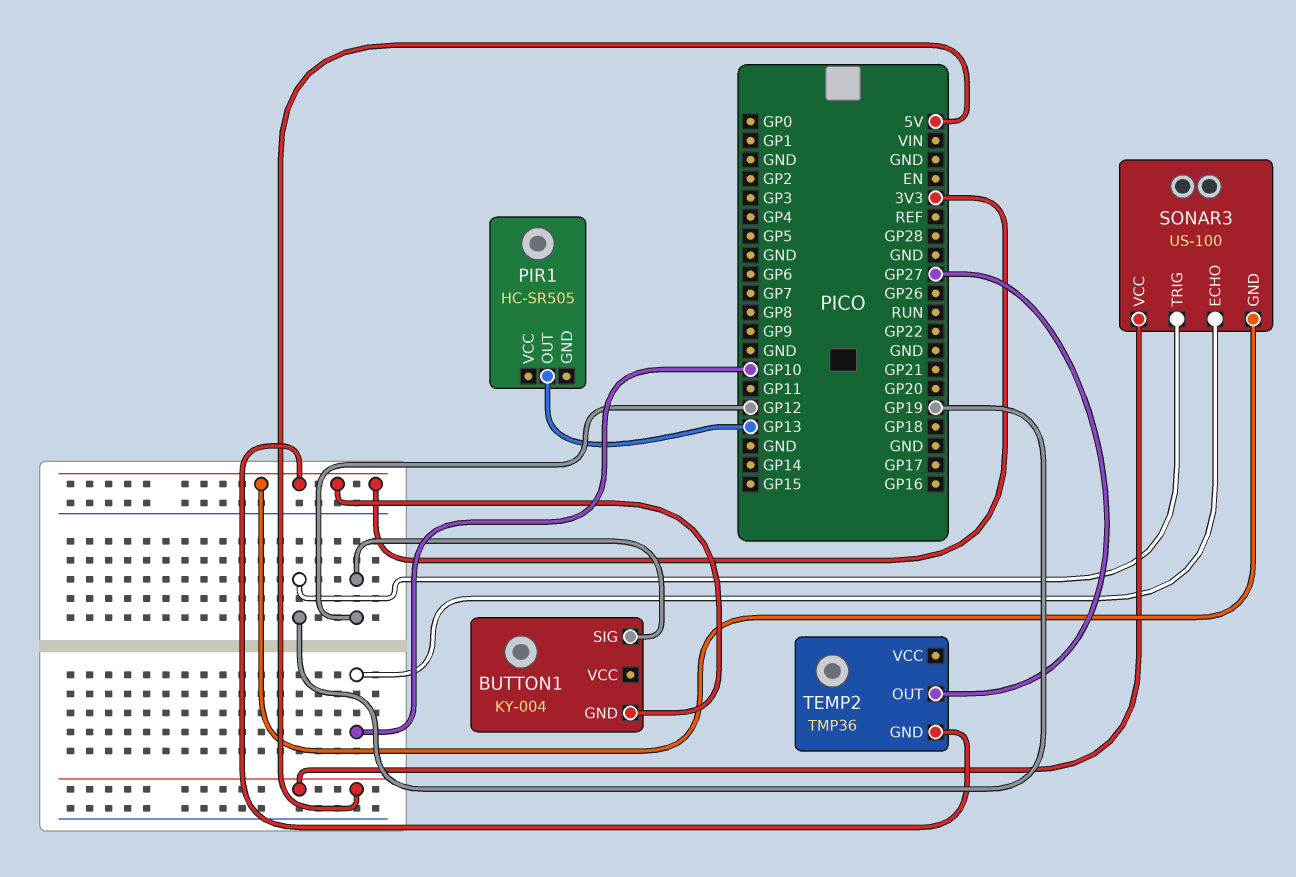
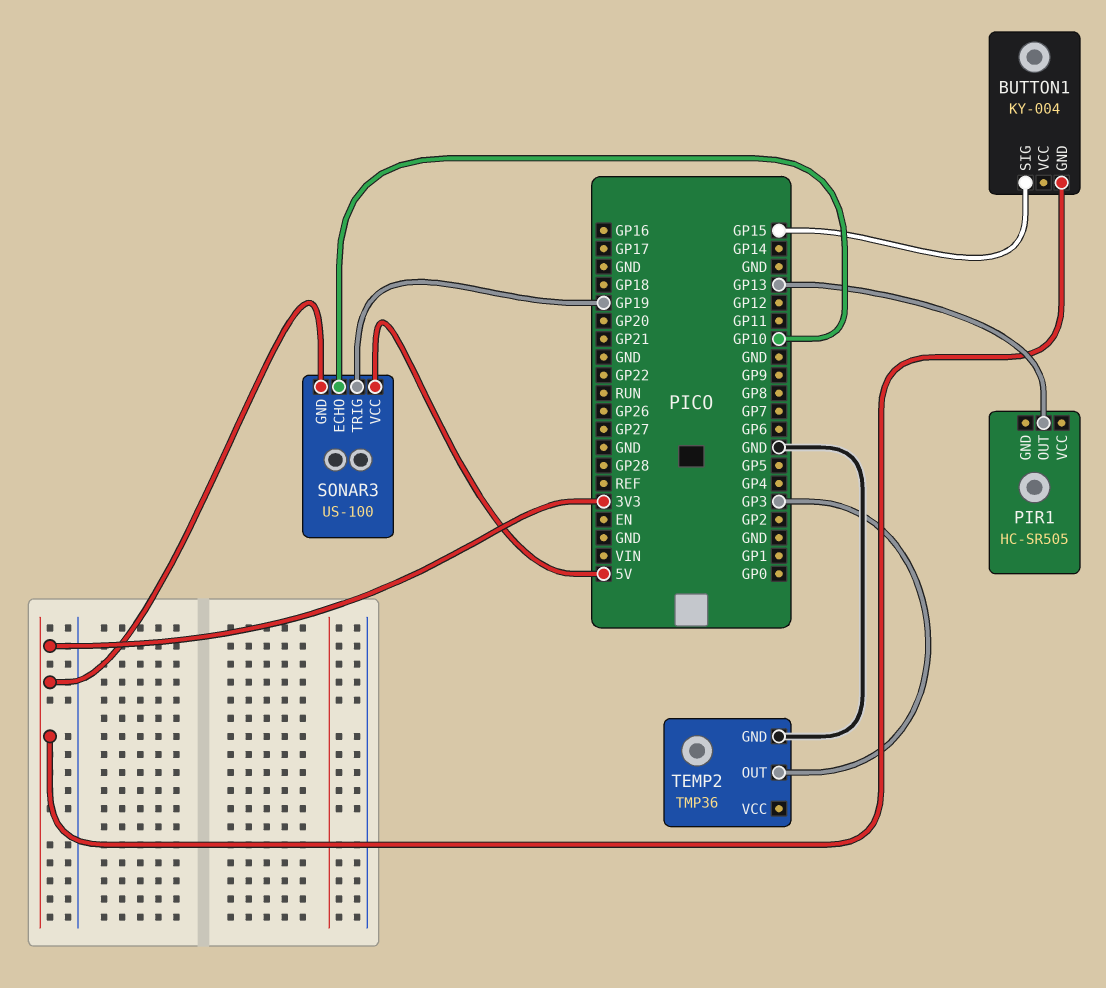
BUTTON1 pin SIG: GP12 -> GP15
TEMP2 pin GND: 3V3 -> GND
TEMP2 pin OUT: GP27 -> GP3

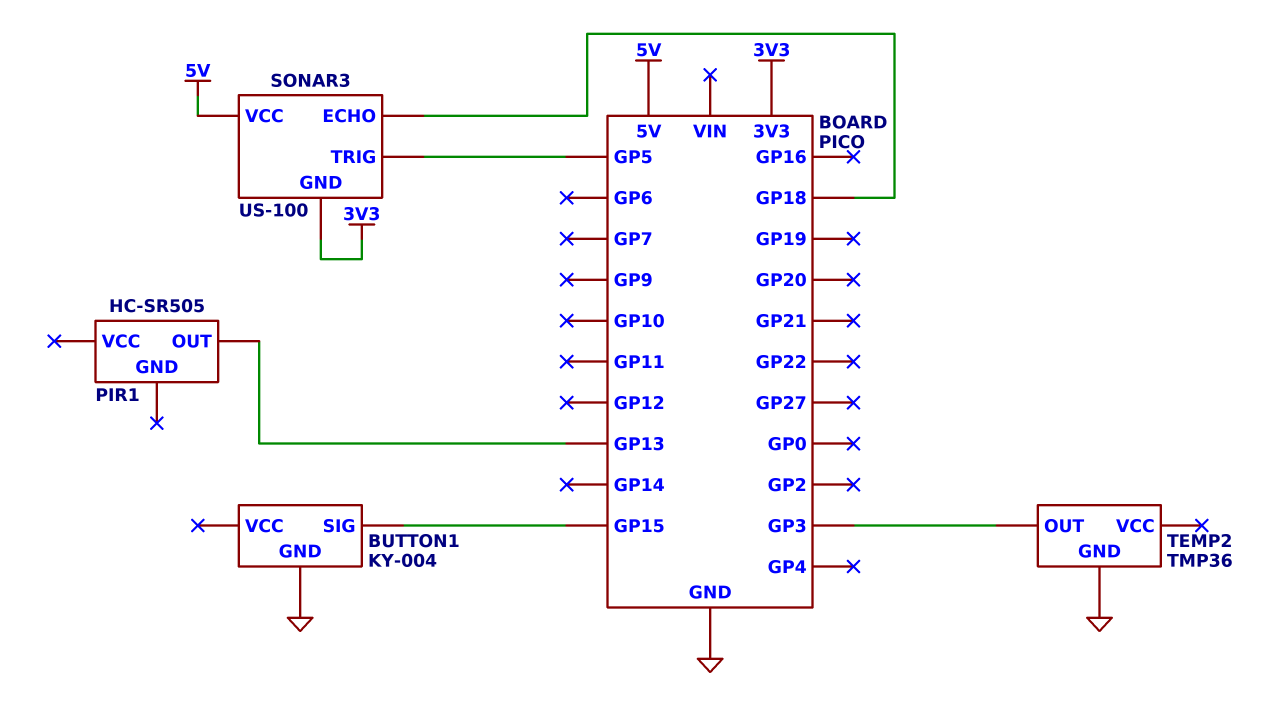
BUTTON1 pin GND: 3V3 -> GND
SONAR3 pin ECHO: GP10 -> GP18
SONAR3 pin TRIG: GP19 -> GP5

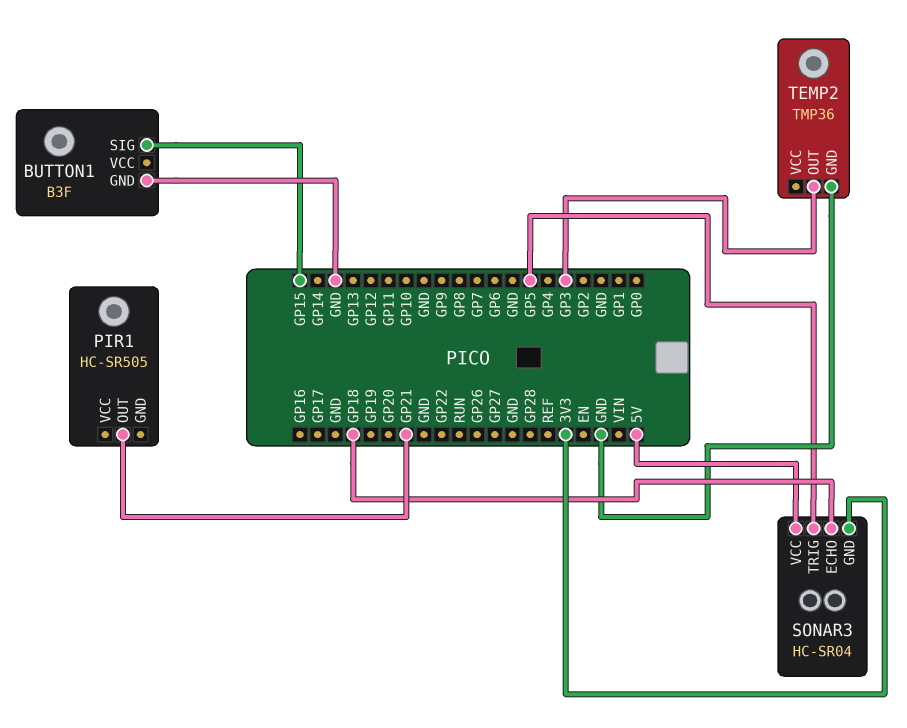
BUTTON1: KY-004 -> B3F
PIR1 pin OUT: GP13 -> GP21
SONAR3: US-100 -> HC-SR04

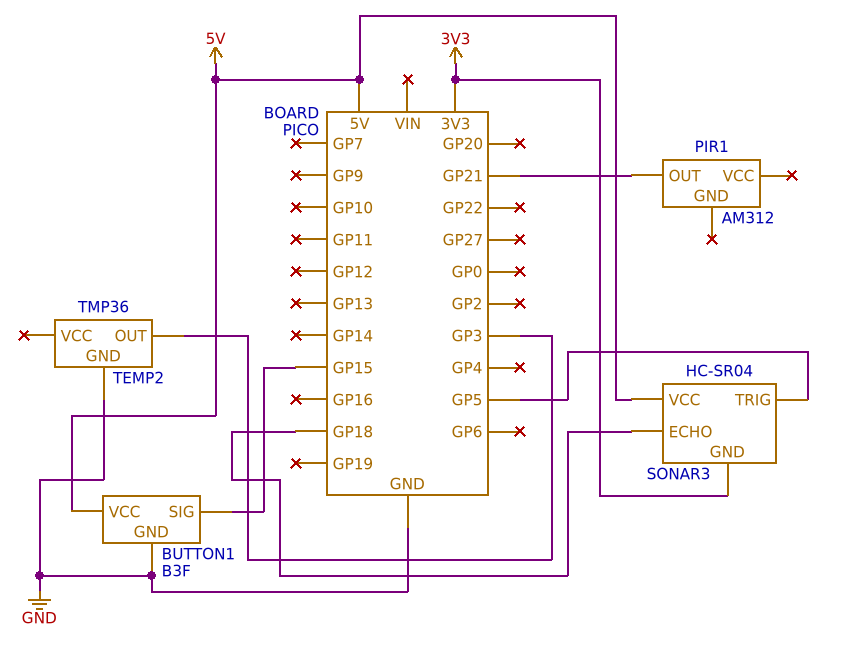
BUTTON1 pin VCC: none -> 5V
PIR1: HC-SR505 -> AM312

